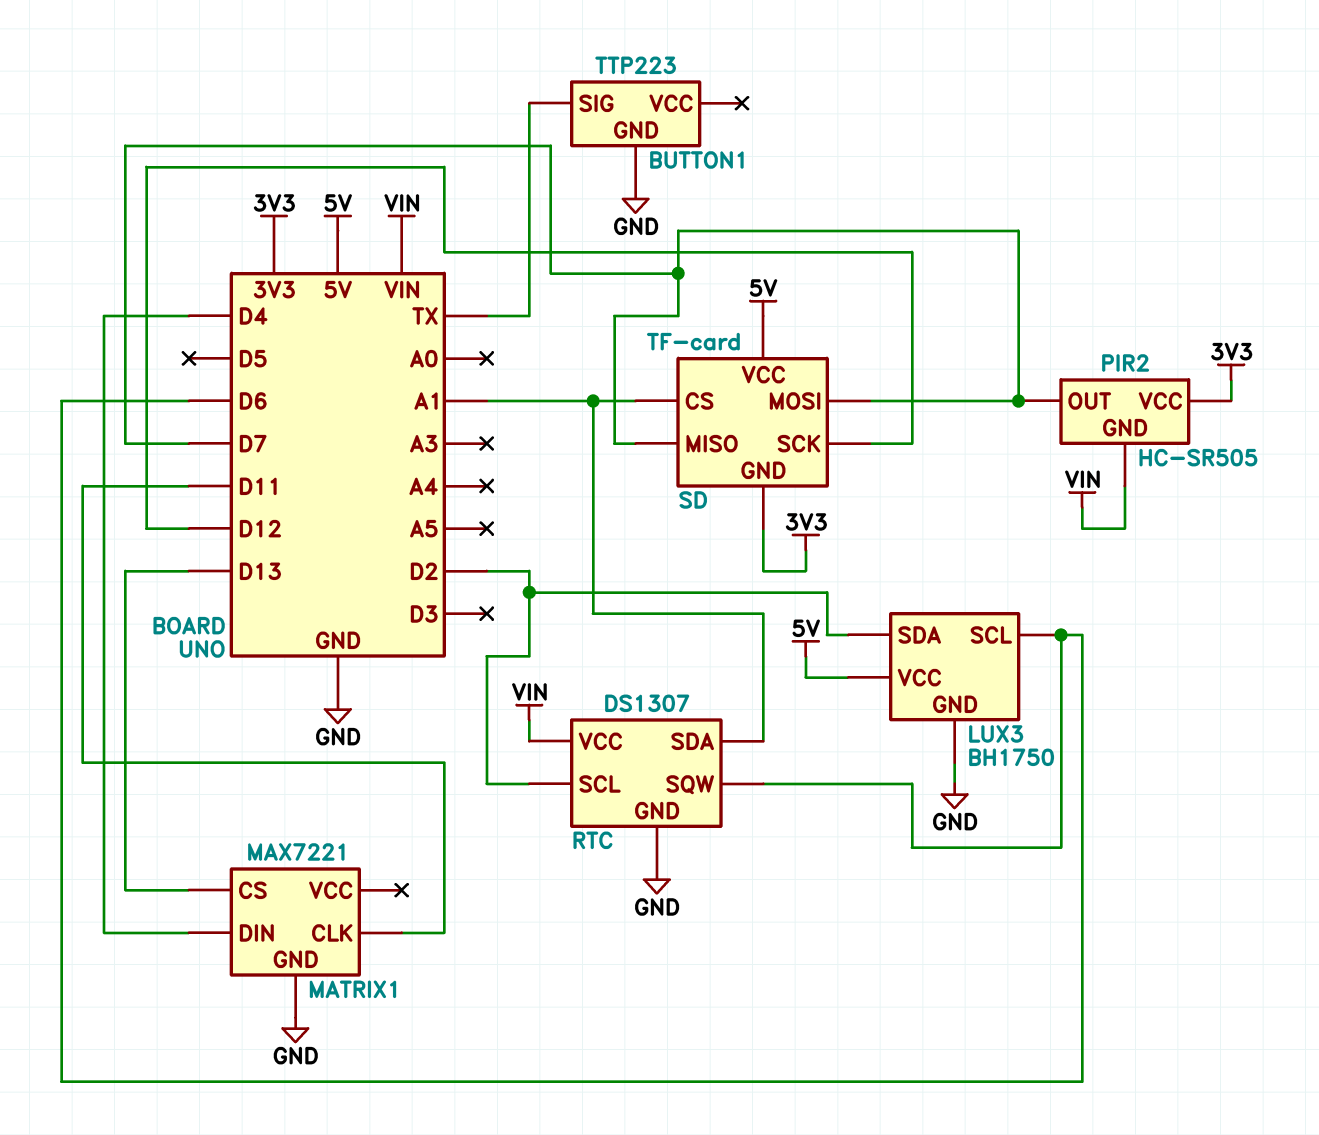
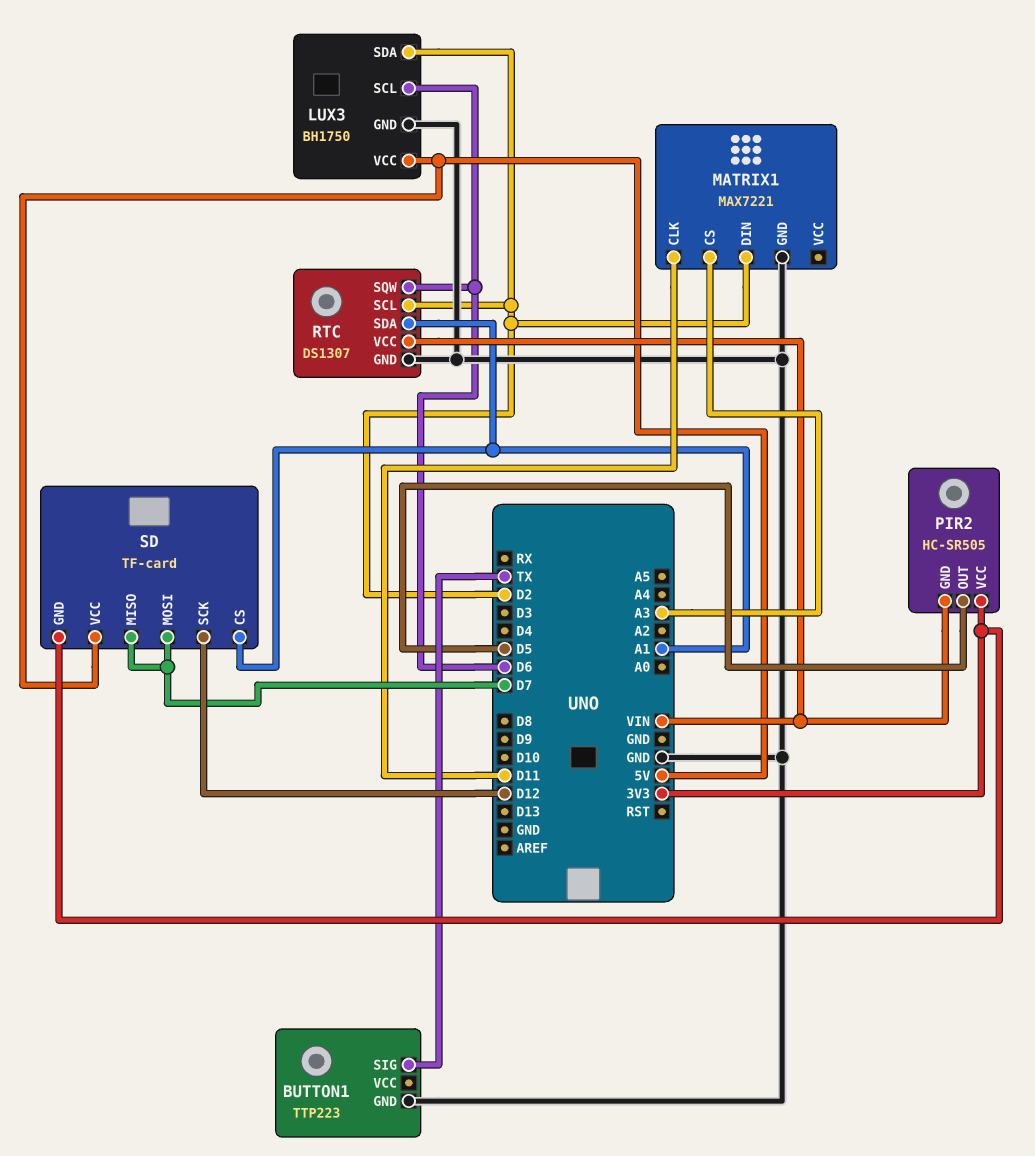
MATRIX1 pin CS: D13 -> A3
MATRIX1 pin DIN: D4 -> D2
PIR2 pin OUT: D7 -> D5

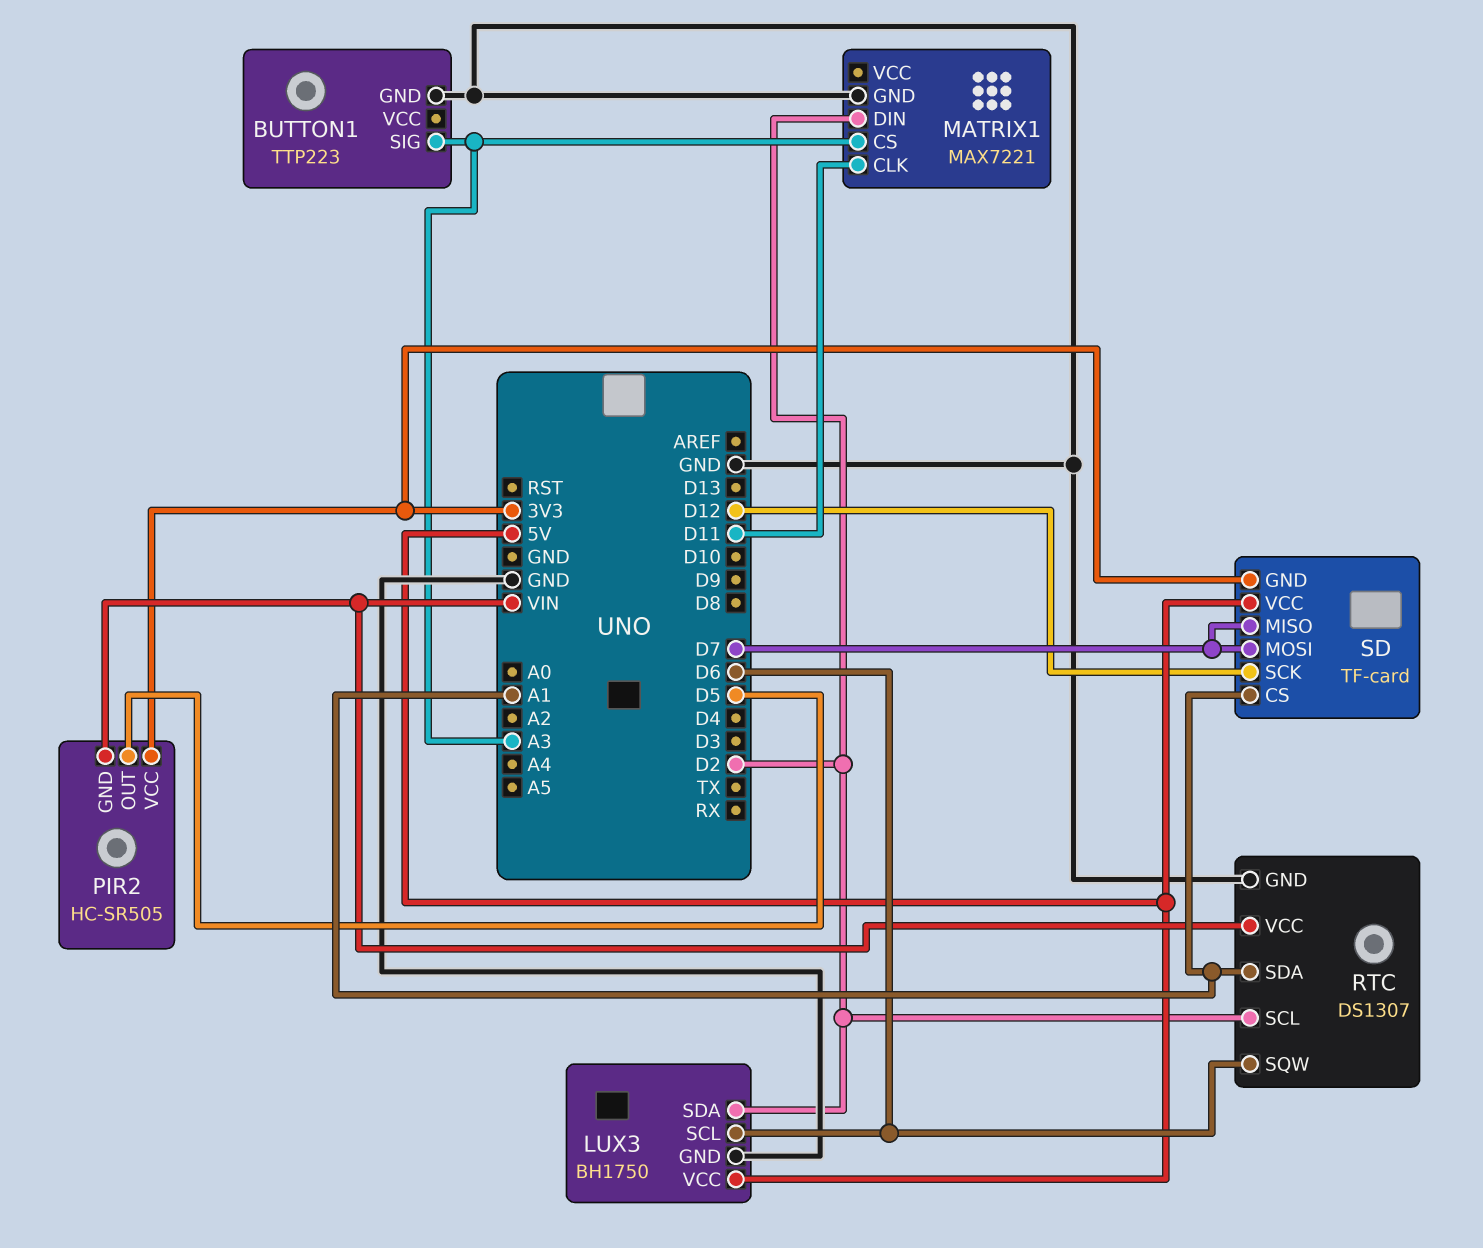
BUTTON1 pin SIG: TX -> A3

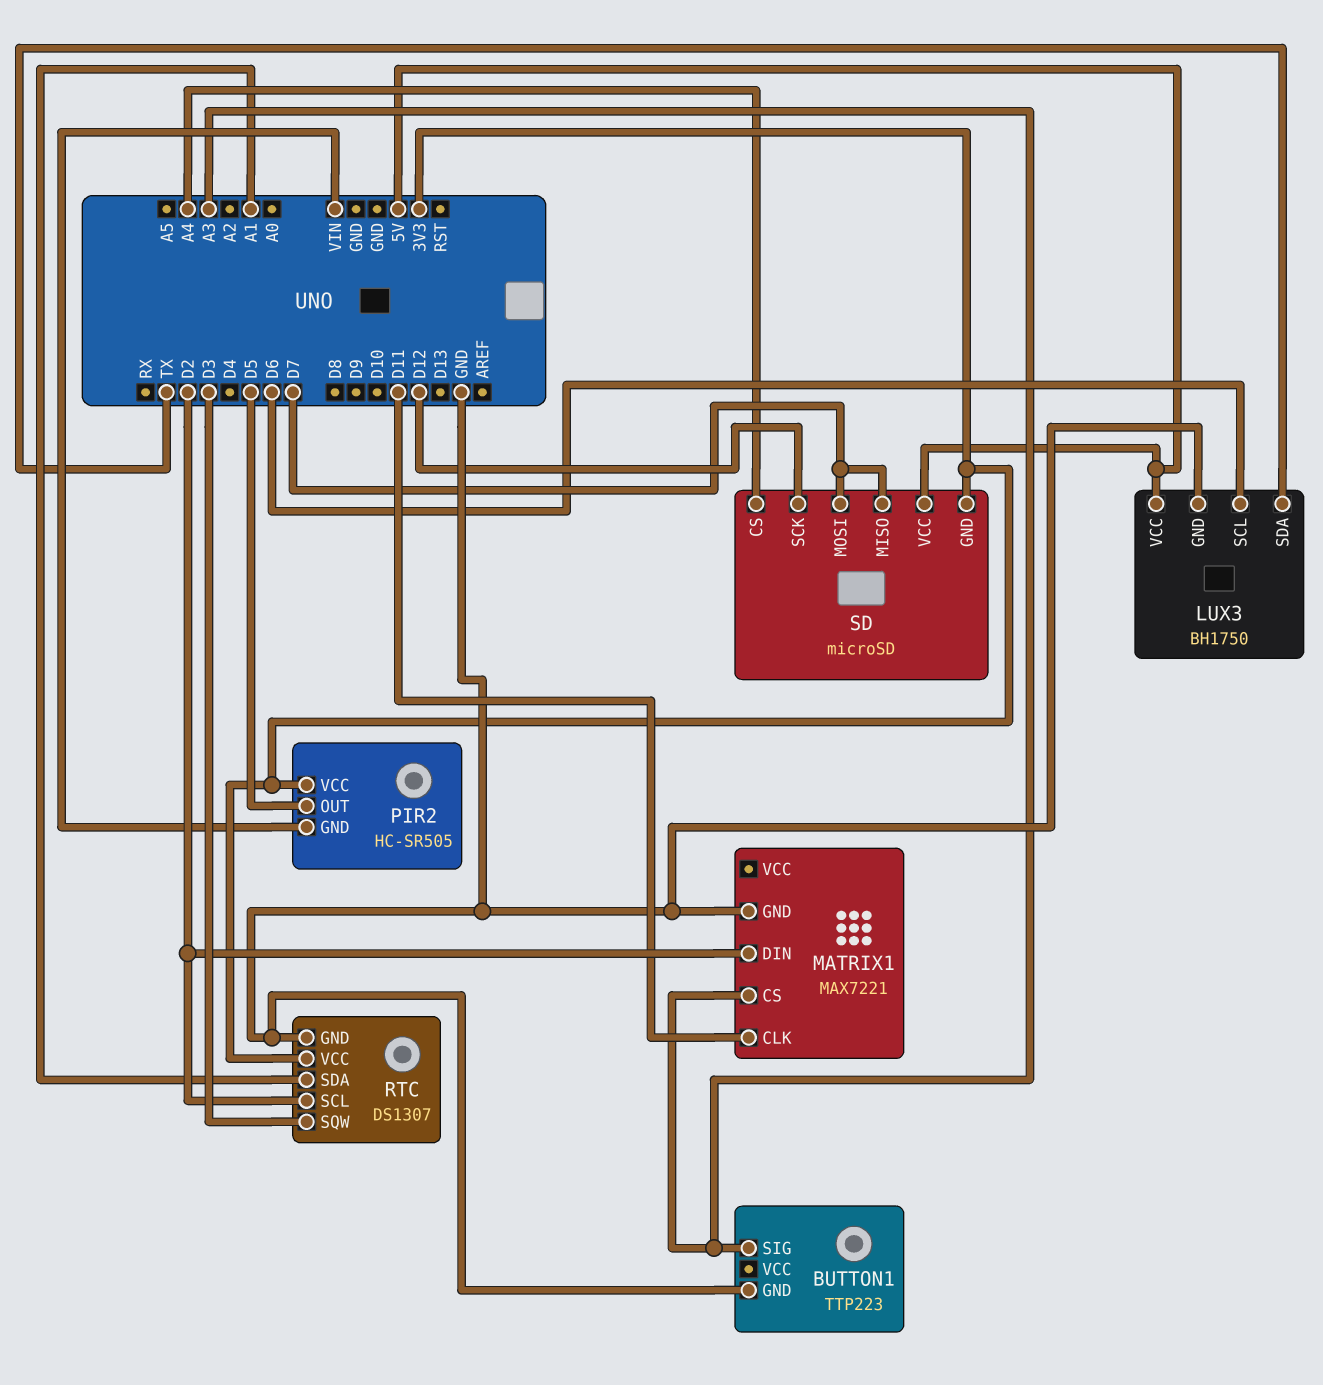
LUX3 pin SDA: D2 -> TX
RTC pin SQW: D6 -> D3
RTC pin VCC: VIN -> 3V3
SD: TF-card -> microSD
SD pin CS: A1 -> A4

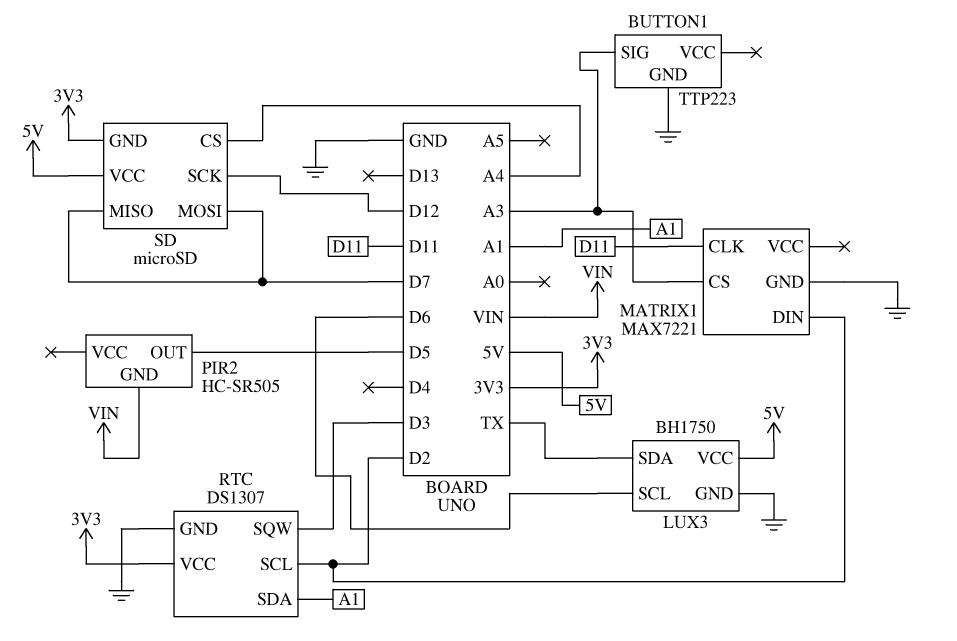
PIR2 pin VCC: 3V3 -> none

